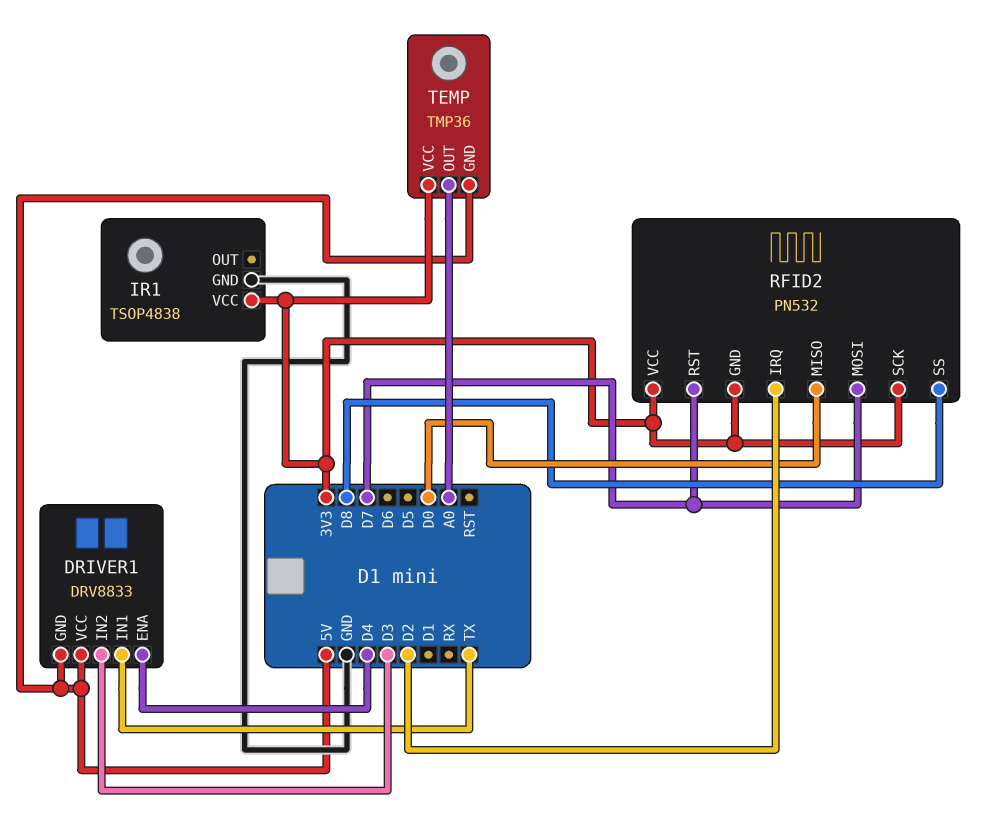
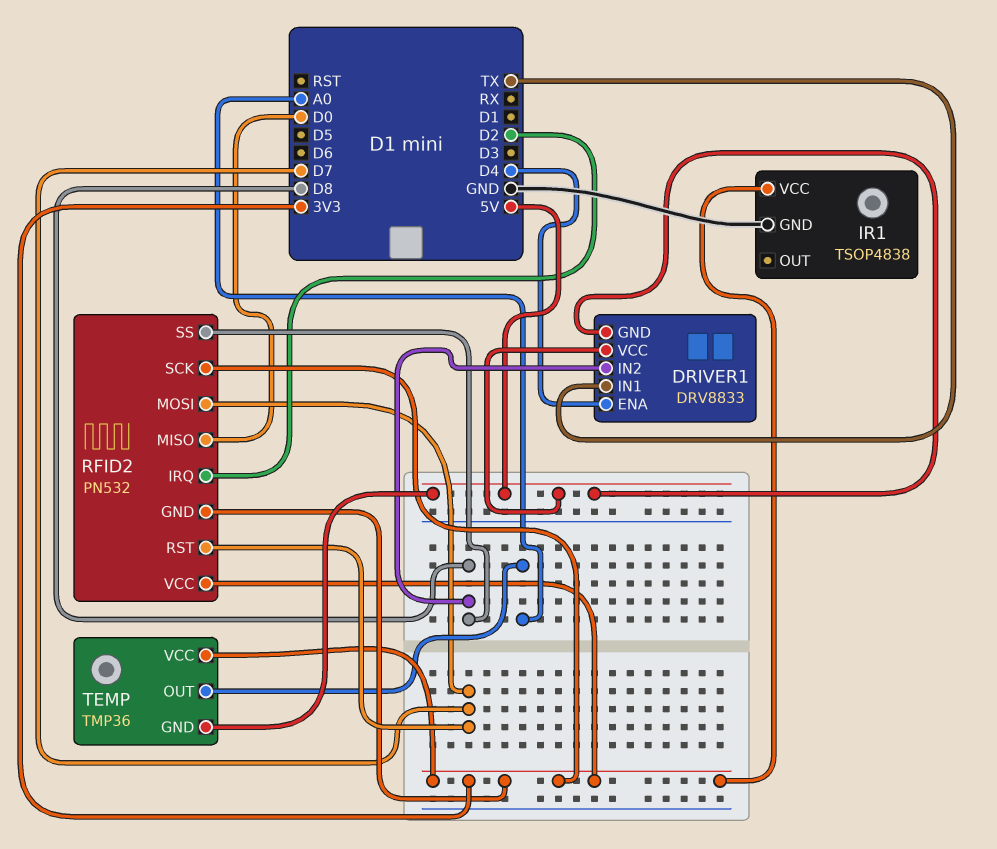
DRIVER1 pin IN2: D3 -> D8

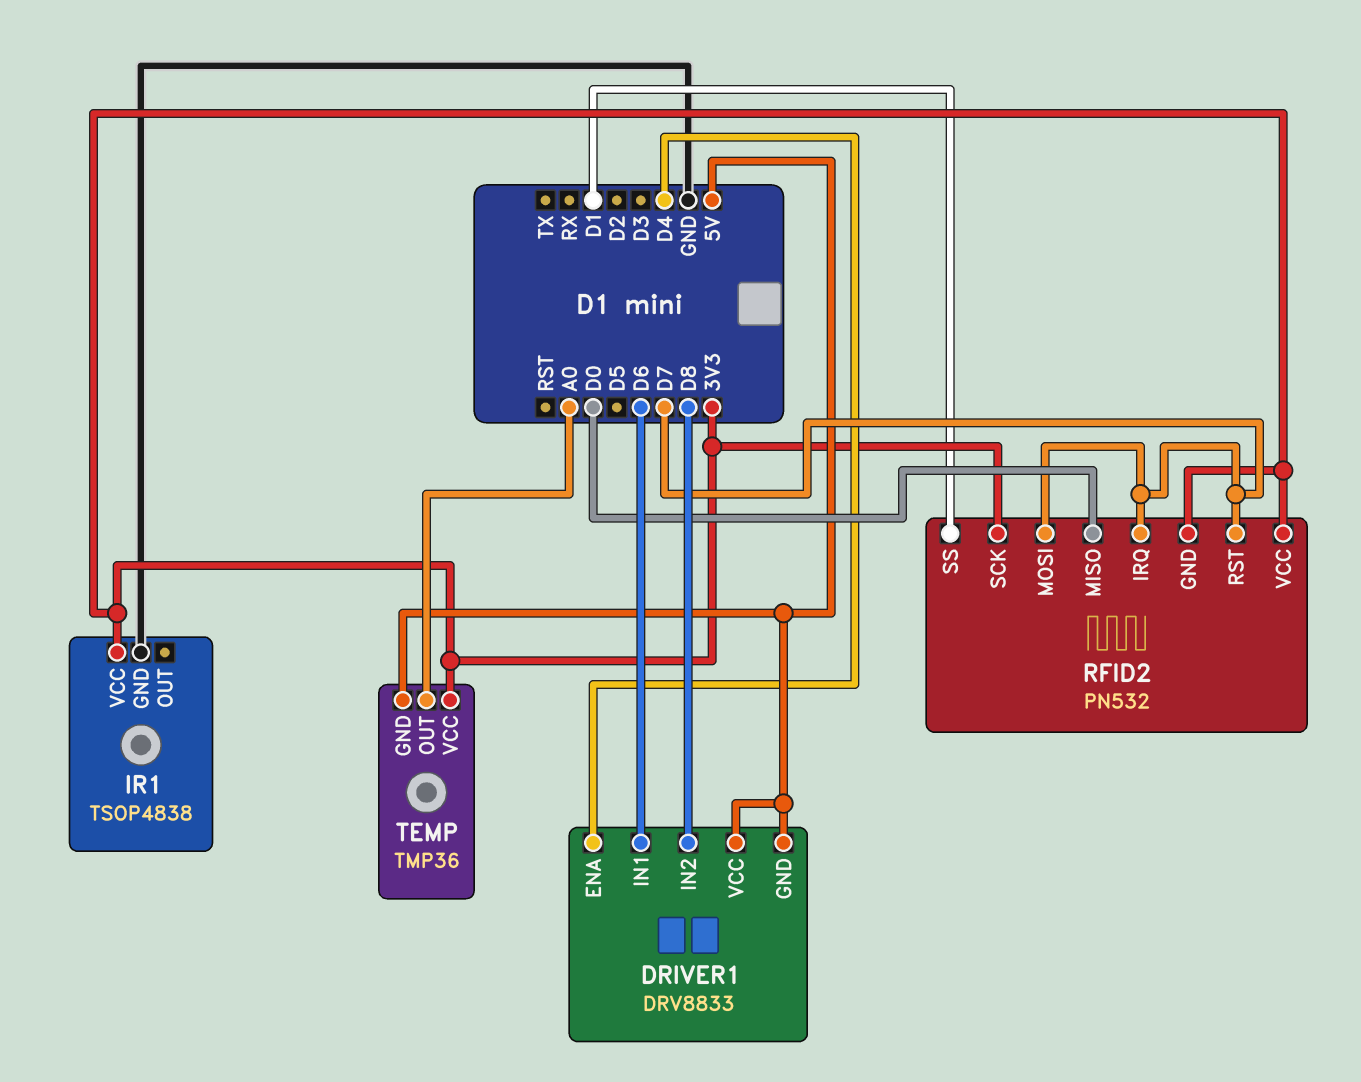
DRIVER1 pin IN1: TX -> D6
RFID2 pin IRQ: D2 -> D7
RFID2 pin SS: D8 -> D1

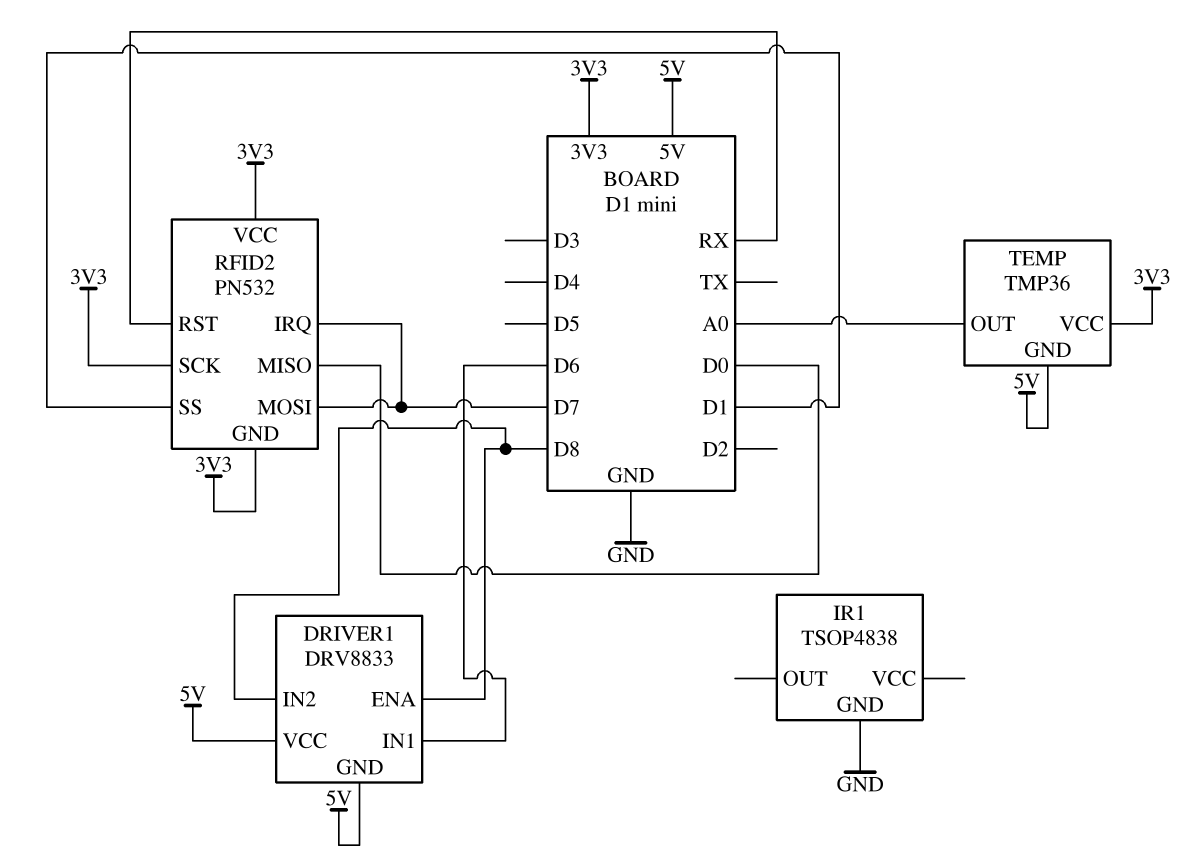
DRIVER1 pin ENA: D4 -> D8
IR1 pin VCC: 3V3 -> none
RFID2 pin RST: D7 -> RX

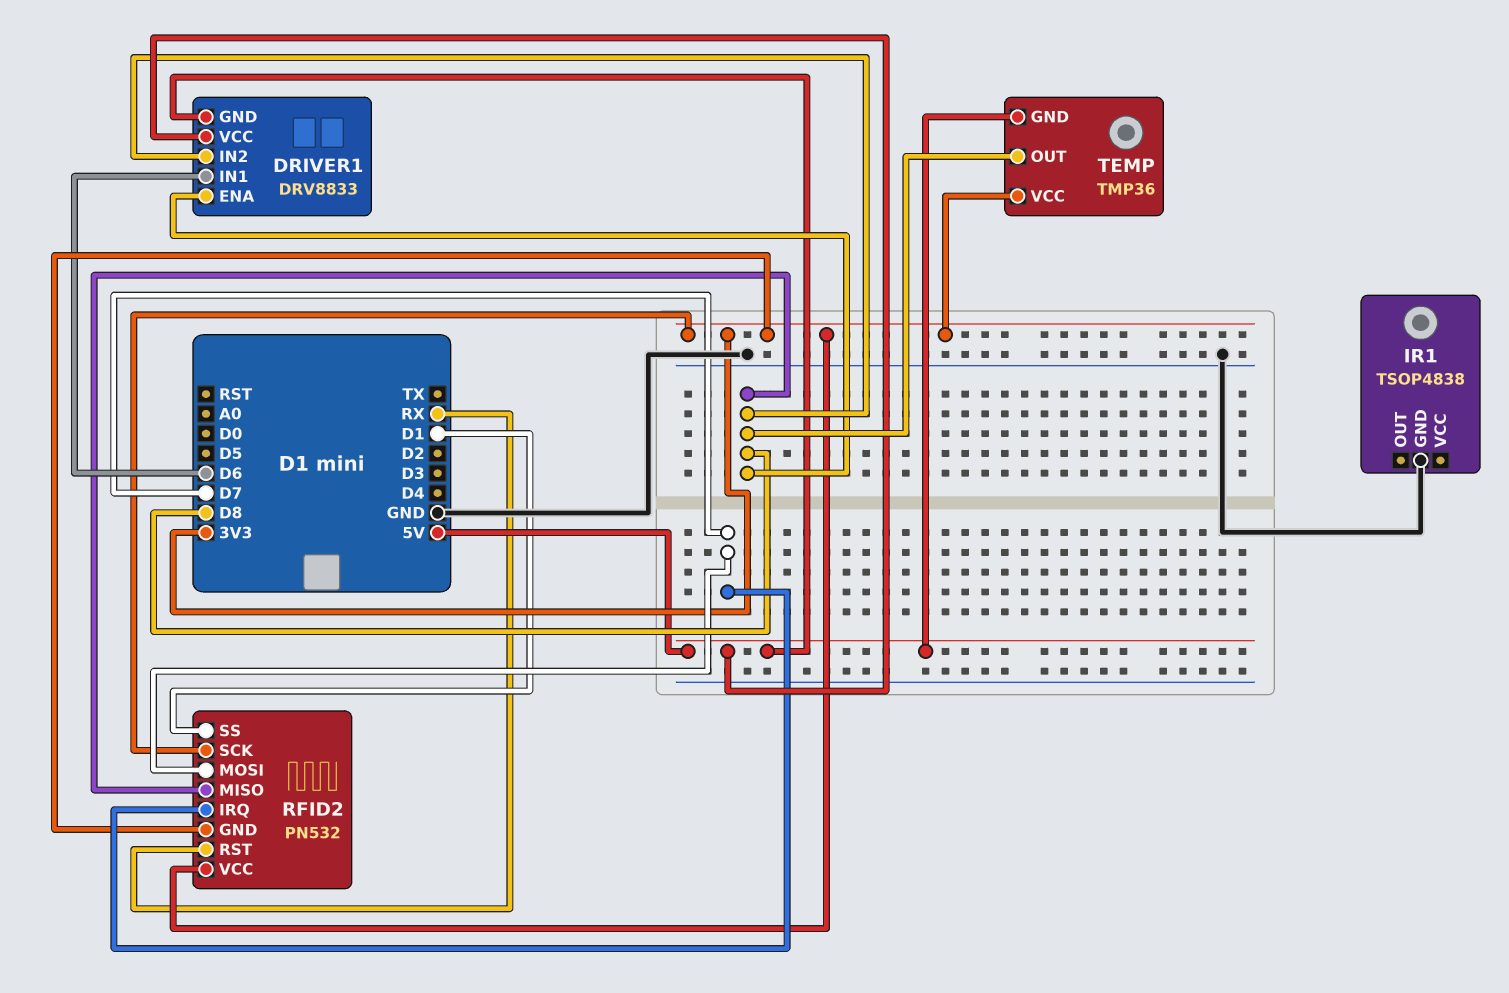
RFID2 pin MISO: D0 -> D8
TEMP pin OUT: A0 -> D8

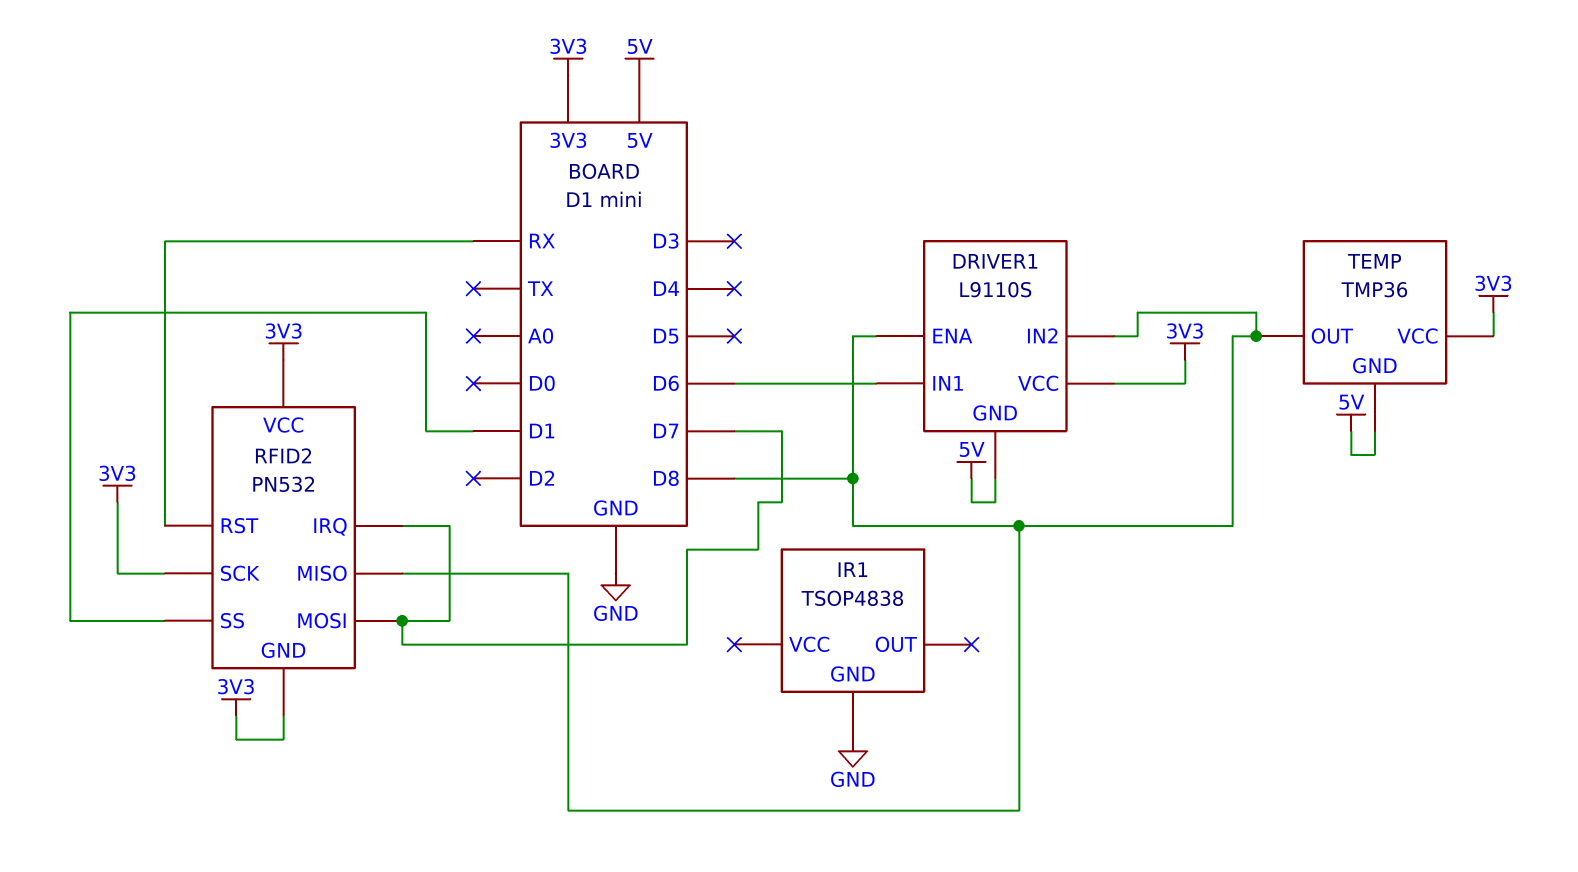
DRIVER1: DRV8833 -> L9110S
DRIVER1 pin VCC: 5V -> 3V3

